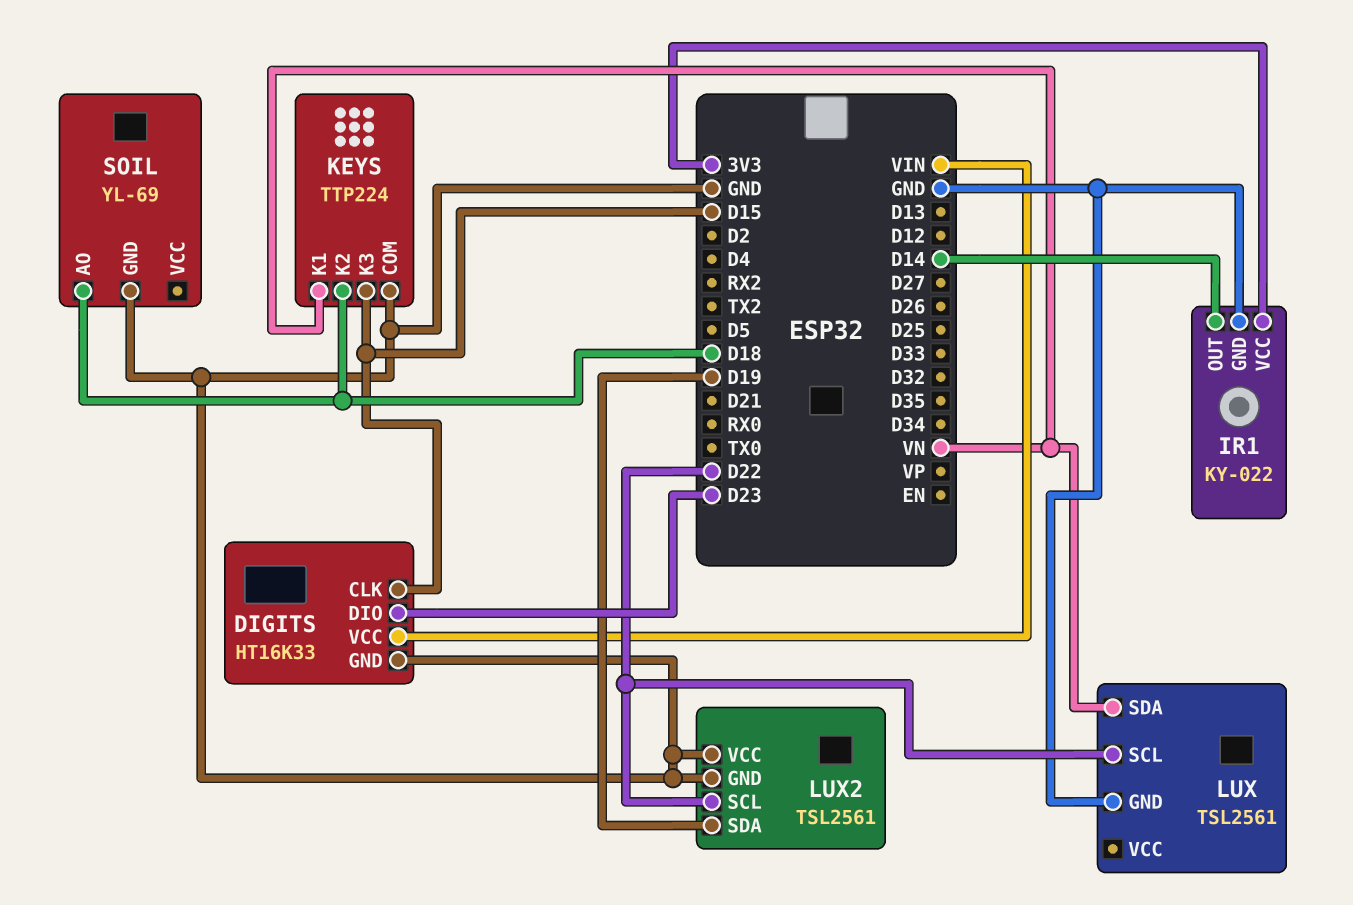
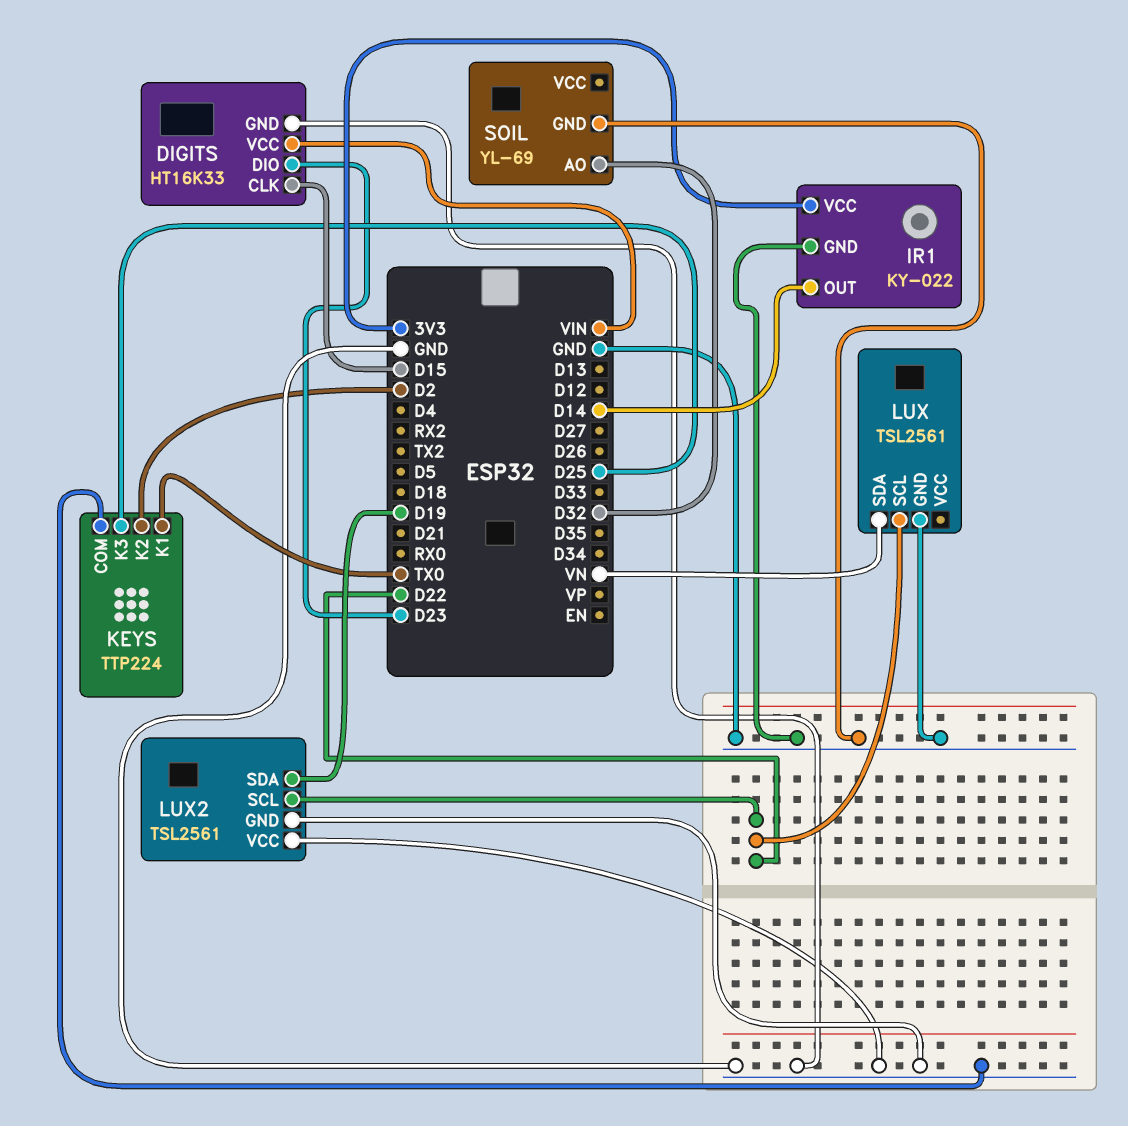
KEYS pin K1: VN -> TX0
KEYS pin K2: D18 -> D2
KEYS pin K3: D15 -> D25
SOIL pin AO: D18 -> D32

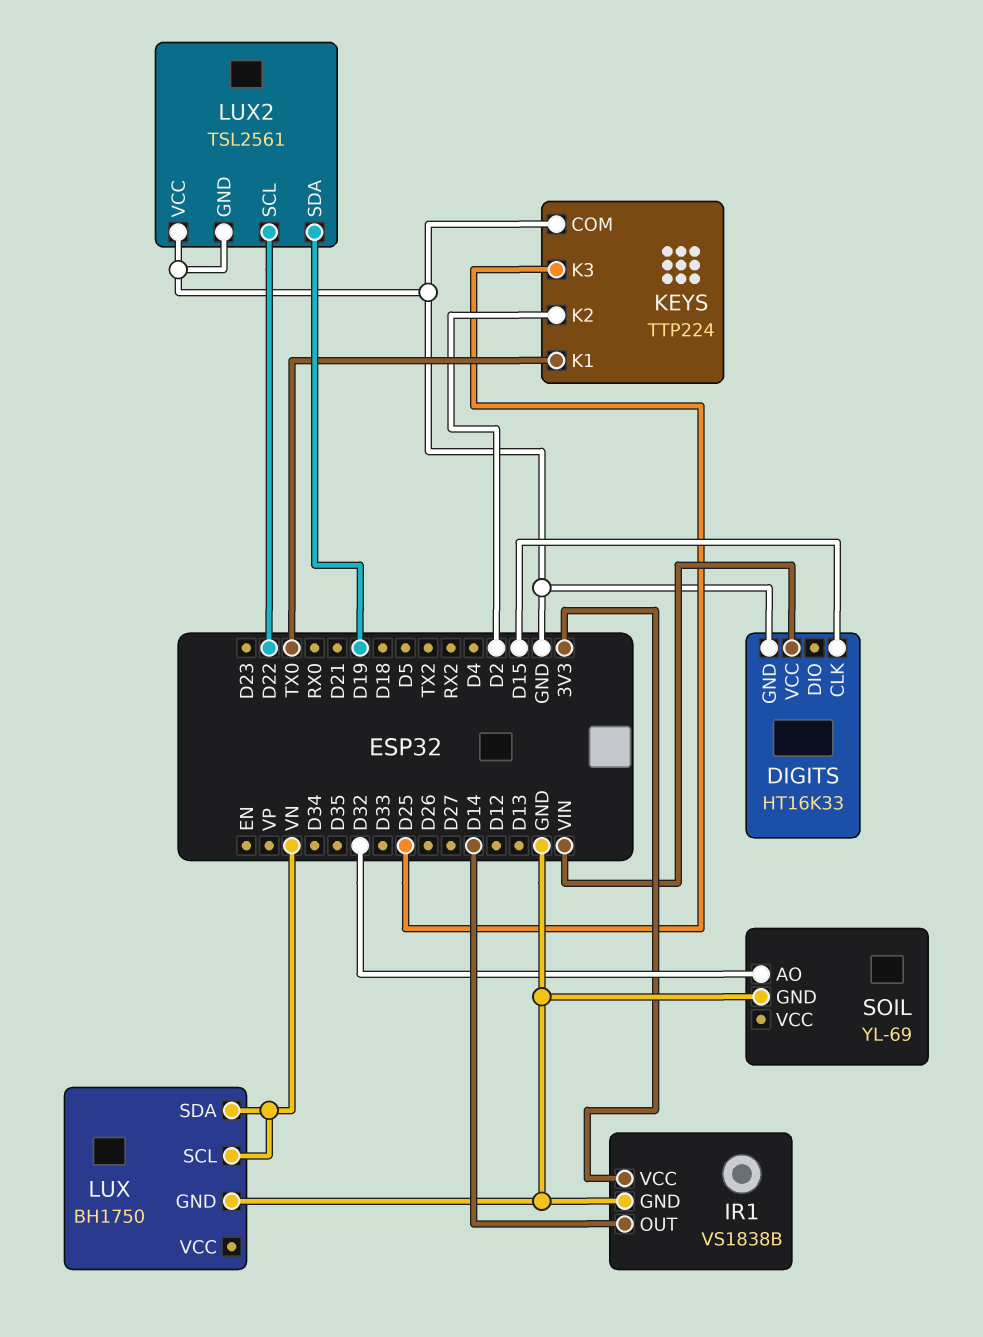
DIGITS pin DIO: D23 -> none
IR1: KY-022 -> VS1838B
LUX: TSL2561 -> BH1750
LUX pin SCL: D22 -> VN

